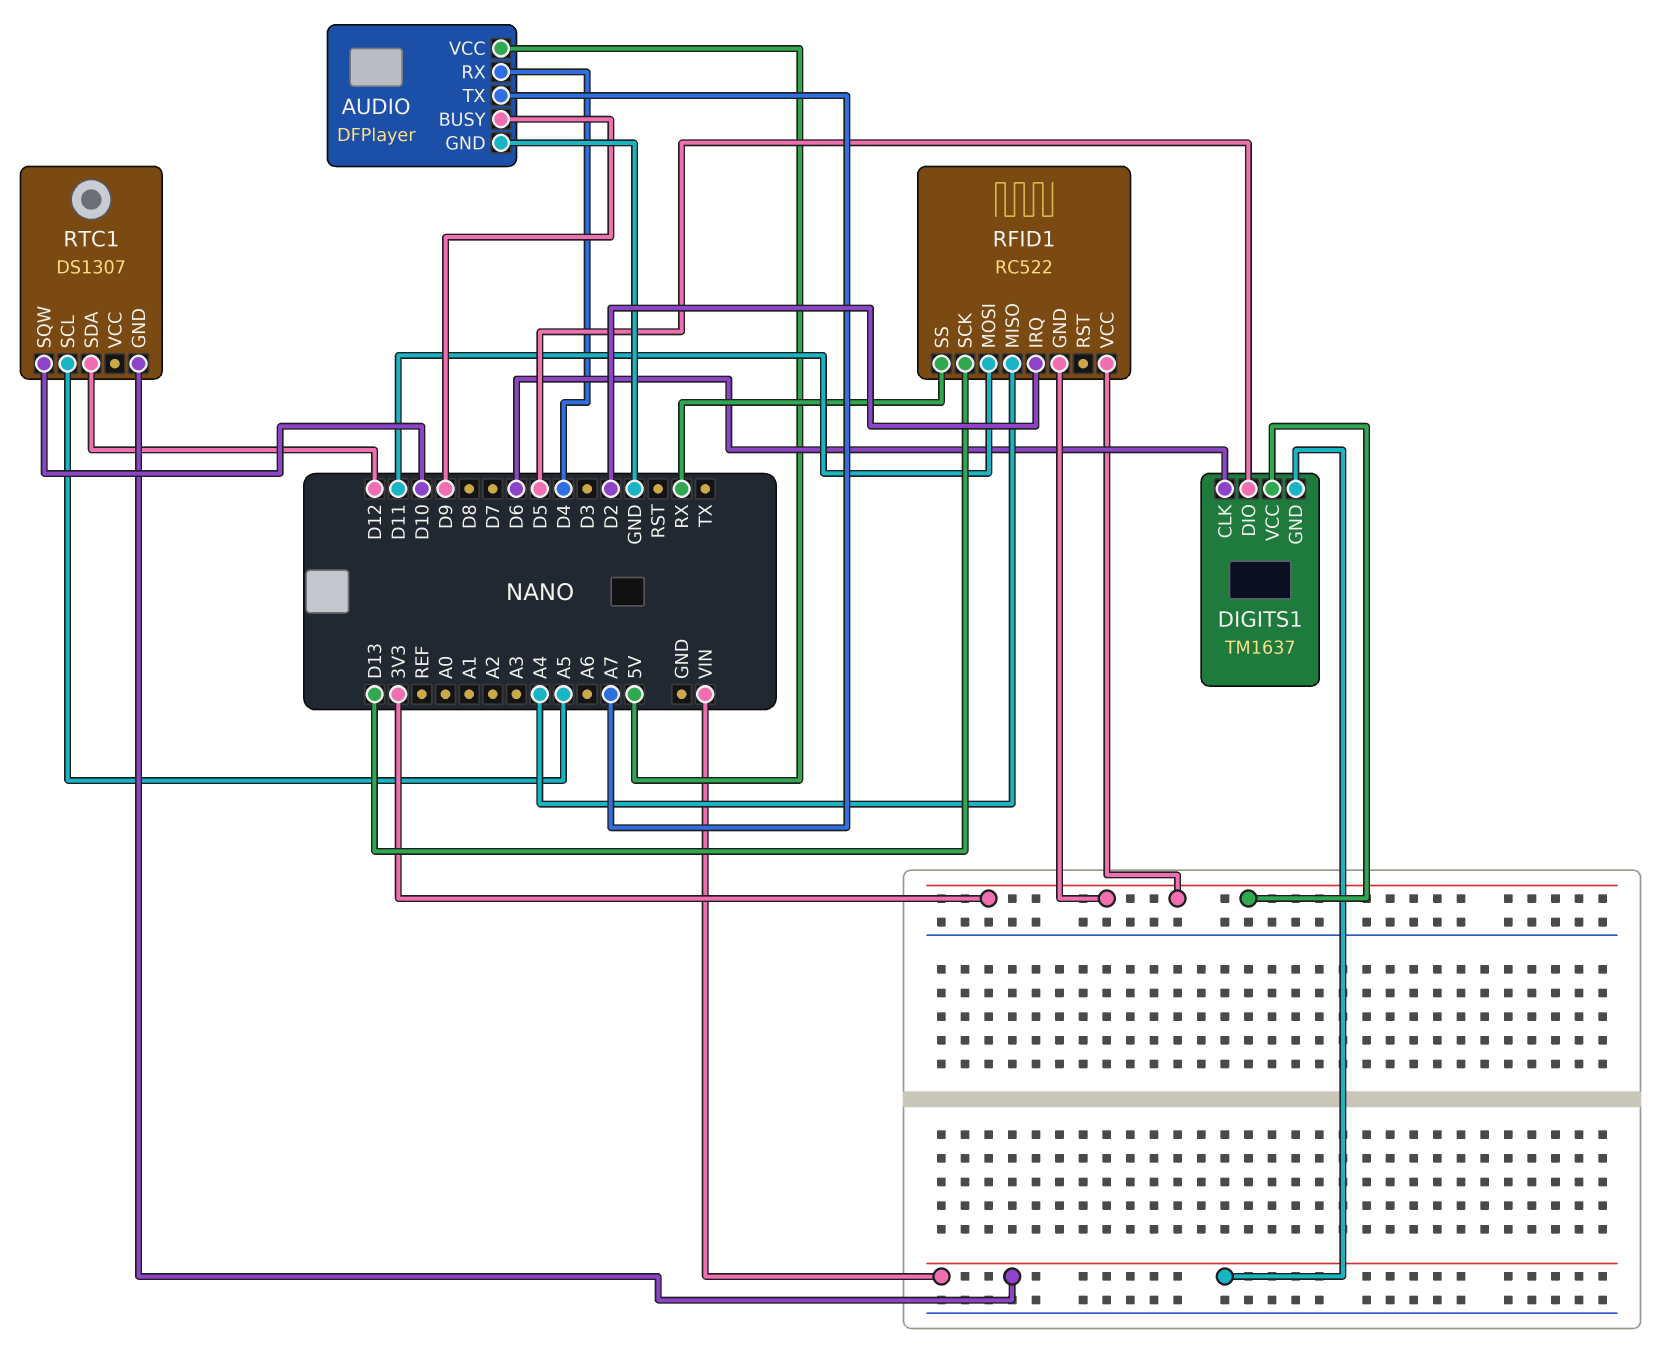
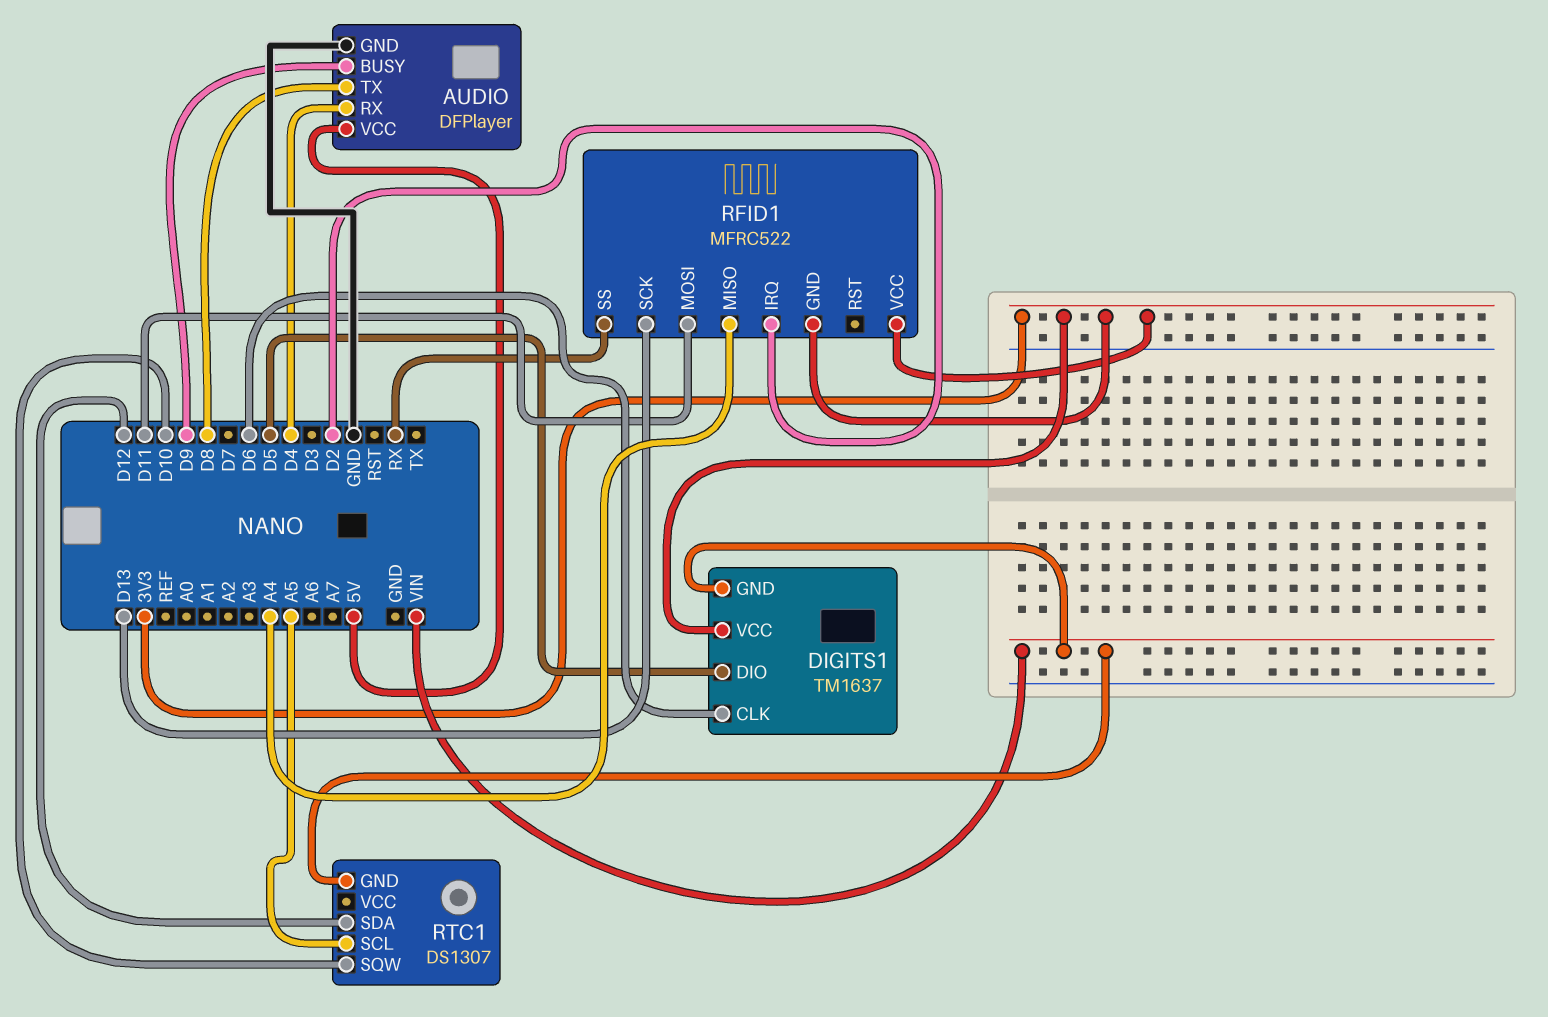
AUDIO pin TX: A7 -> D8
RFID1: RC522 -> MFRC522

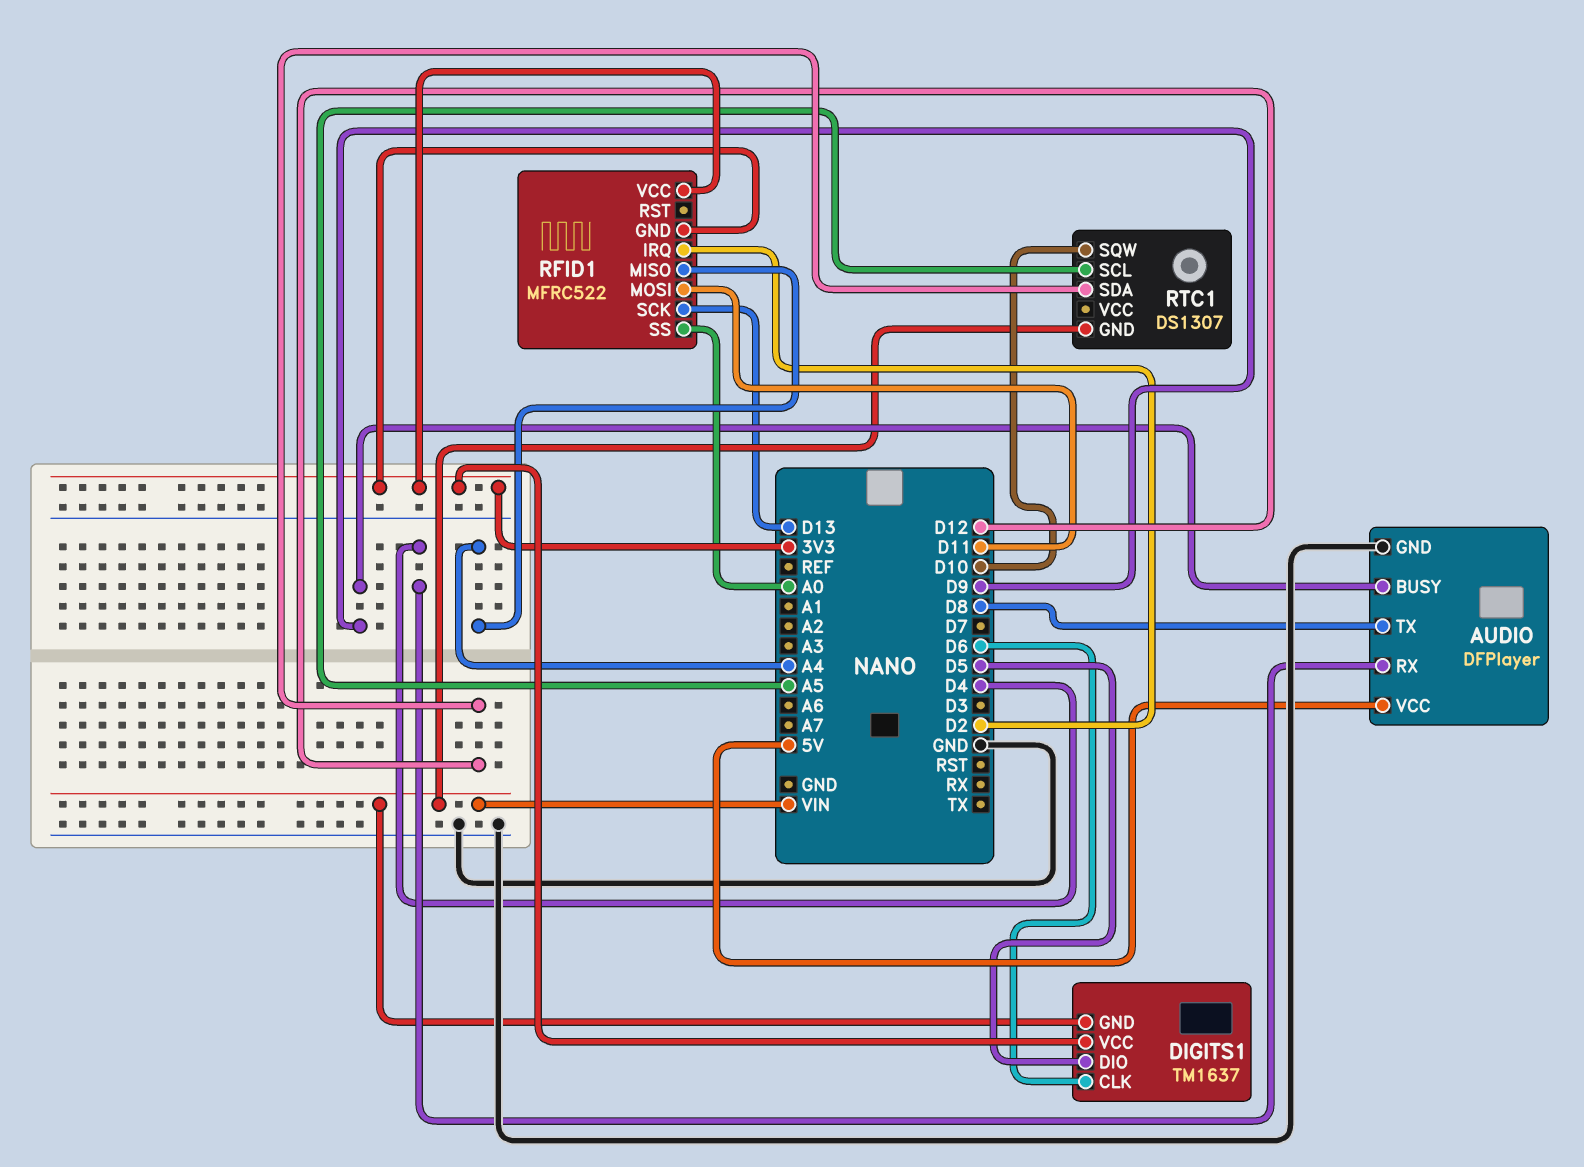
RFID1 pin SS: RX -> A0

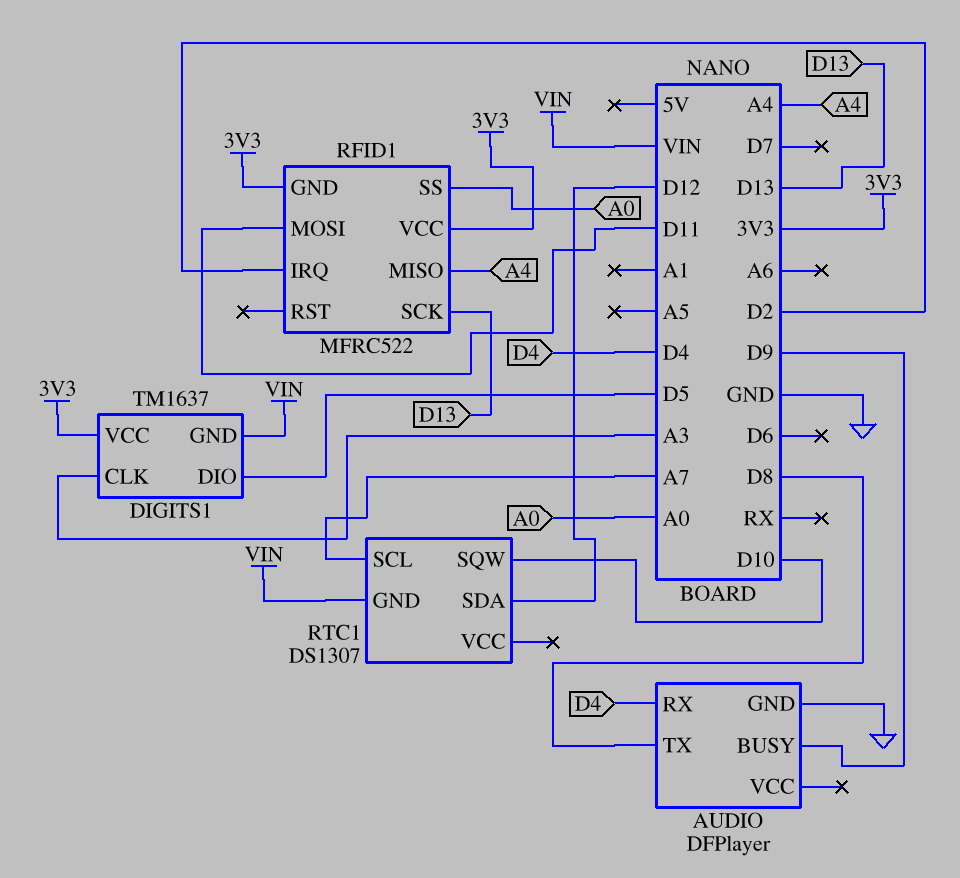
AUDIO pin VCC: 5V -> none
DIGITS1 pin CLK: D6 -> A3
RTC1 pin SCL: A5 -> A7

